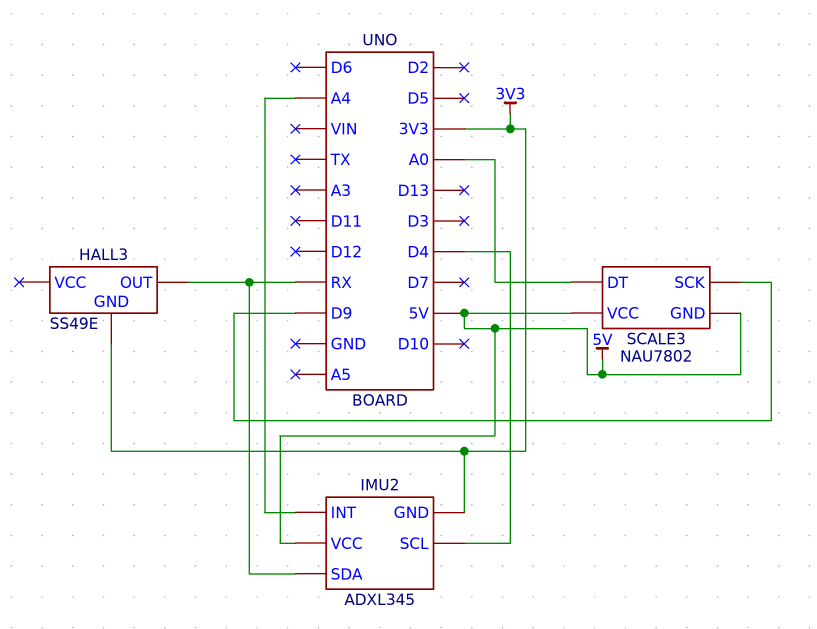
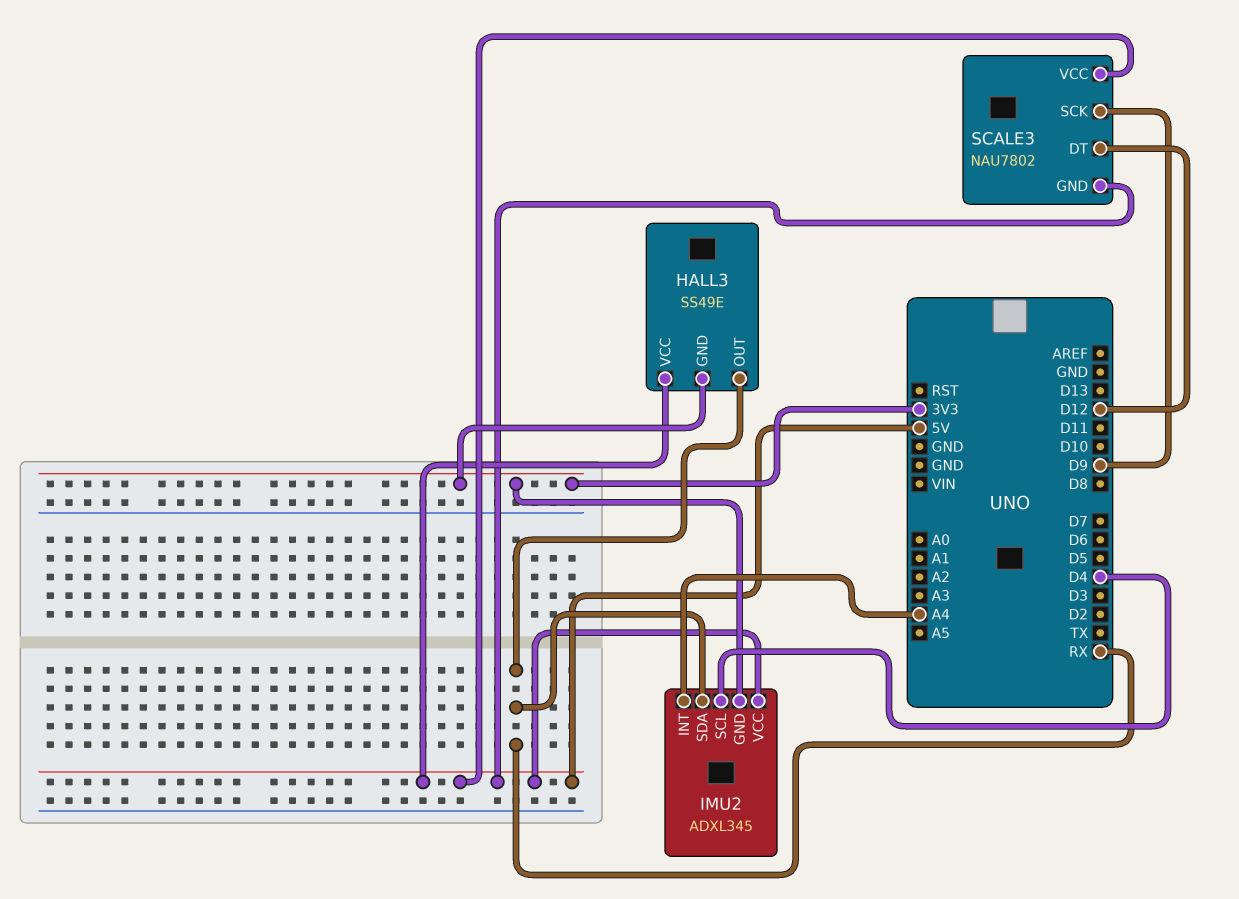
HALL3 pin VCC: none -> 5V
SCALE3 pin DT: A0 -> D12

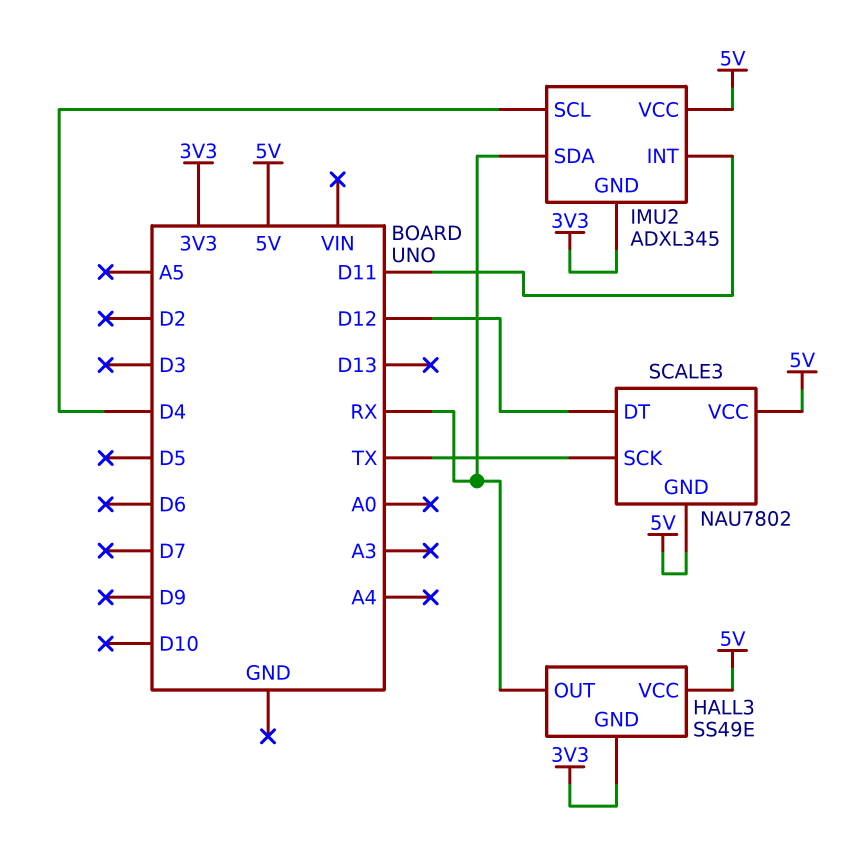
IMU2 pin INT: A4 -> D11
SCALE3 pin SCK: D9 -> TX

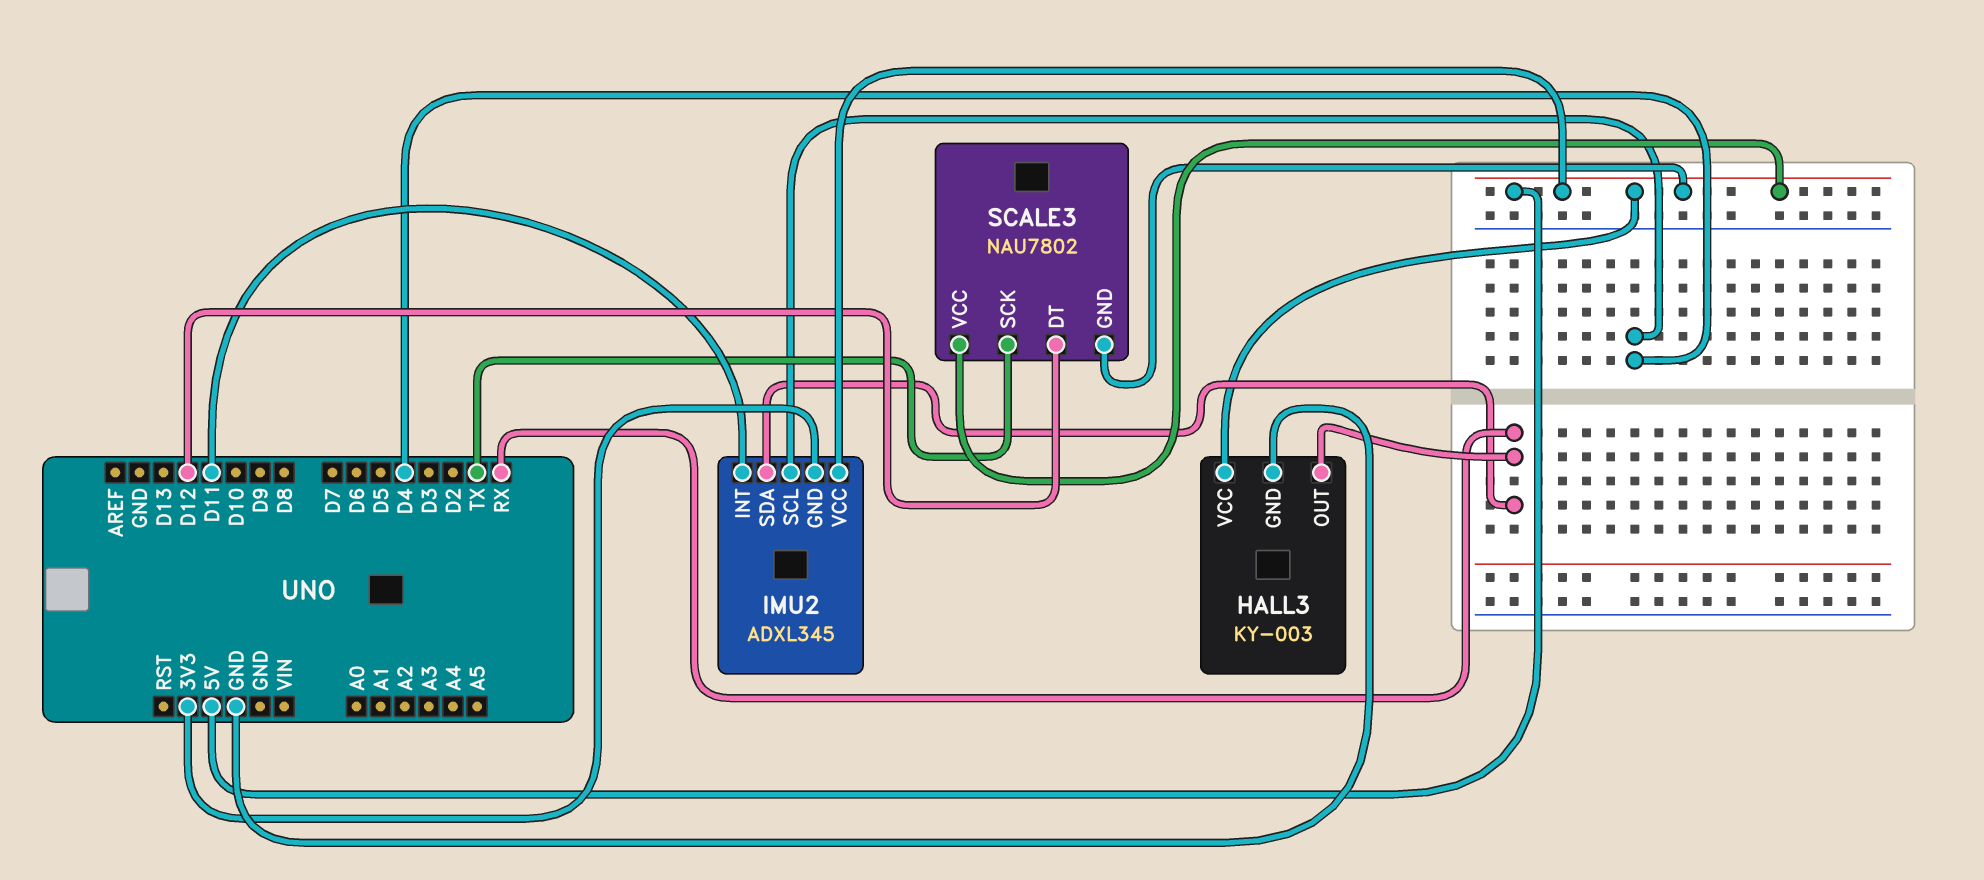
HALL3: SS49E -> KY-003
HALL3 pin GND: 3V3 -> GND

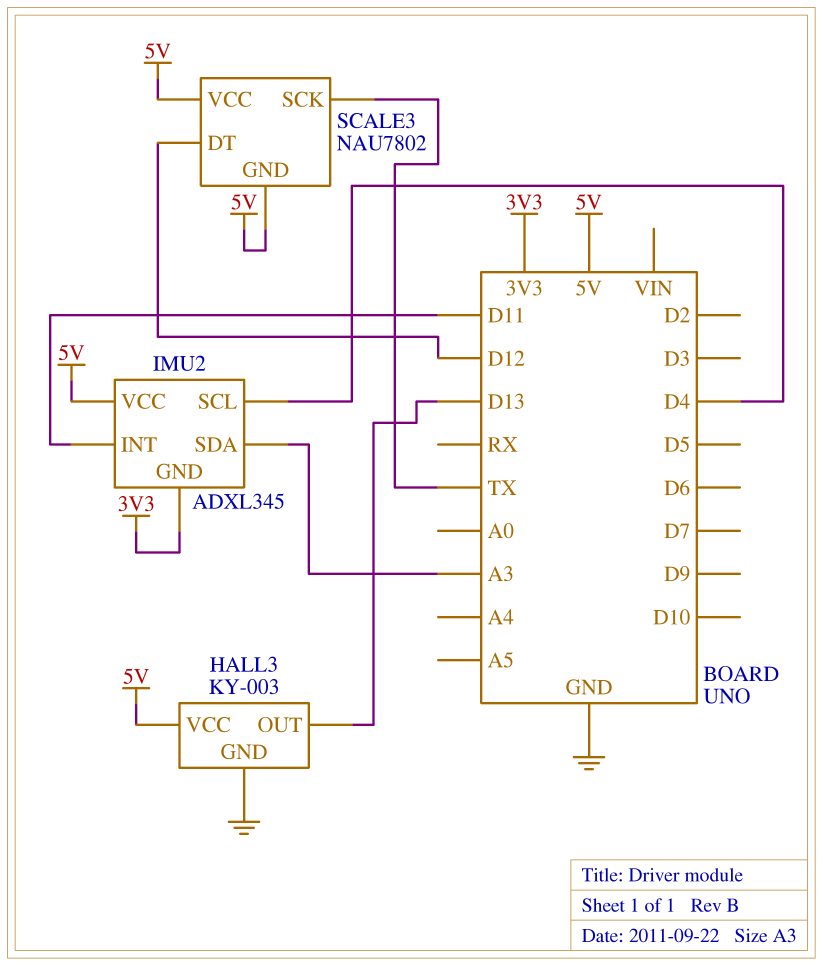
HALL3 pin OUT: RX -> D13
IMU2 pin SDA: RX -> A3

